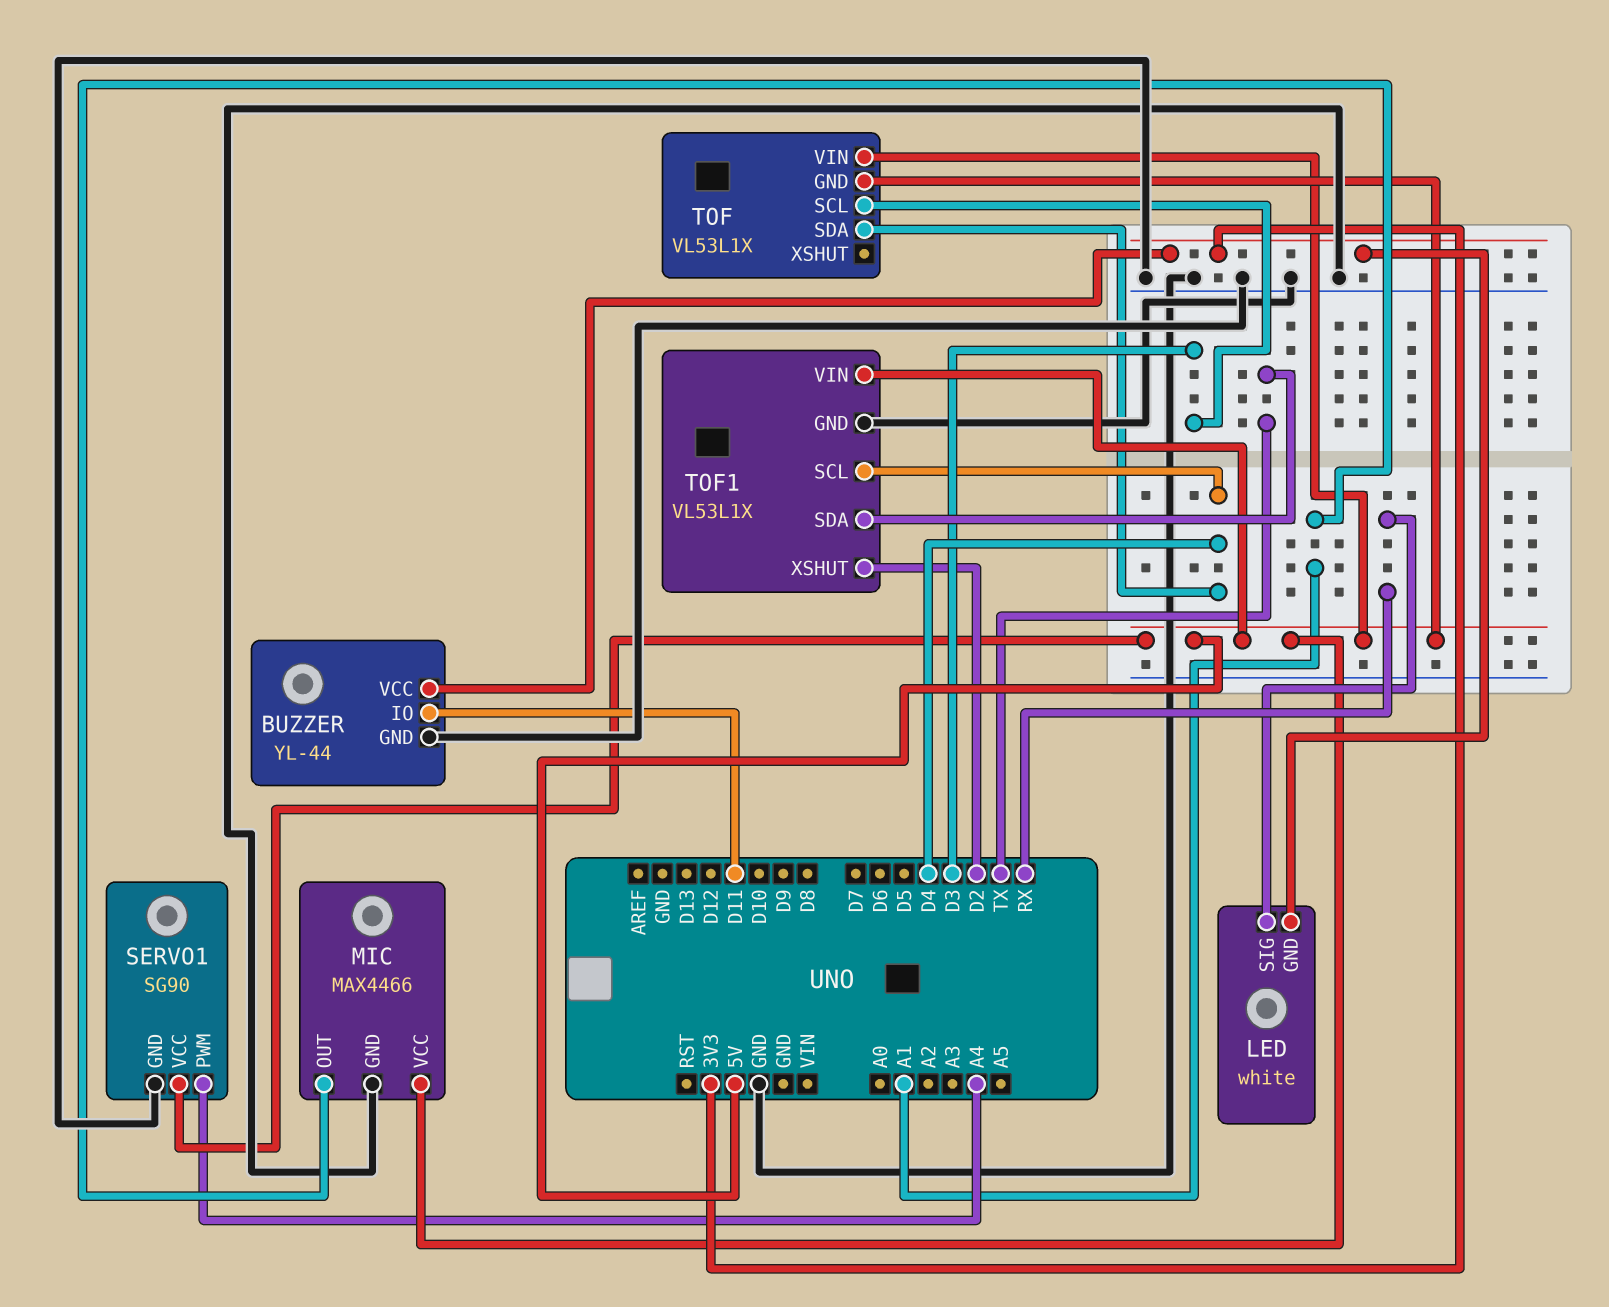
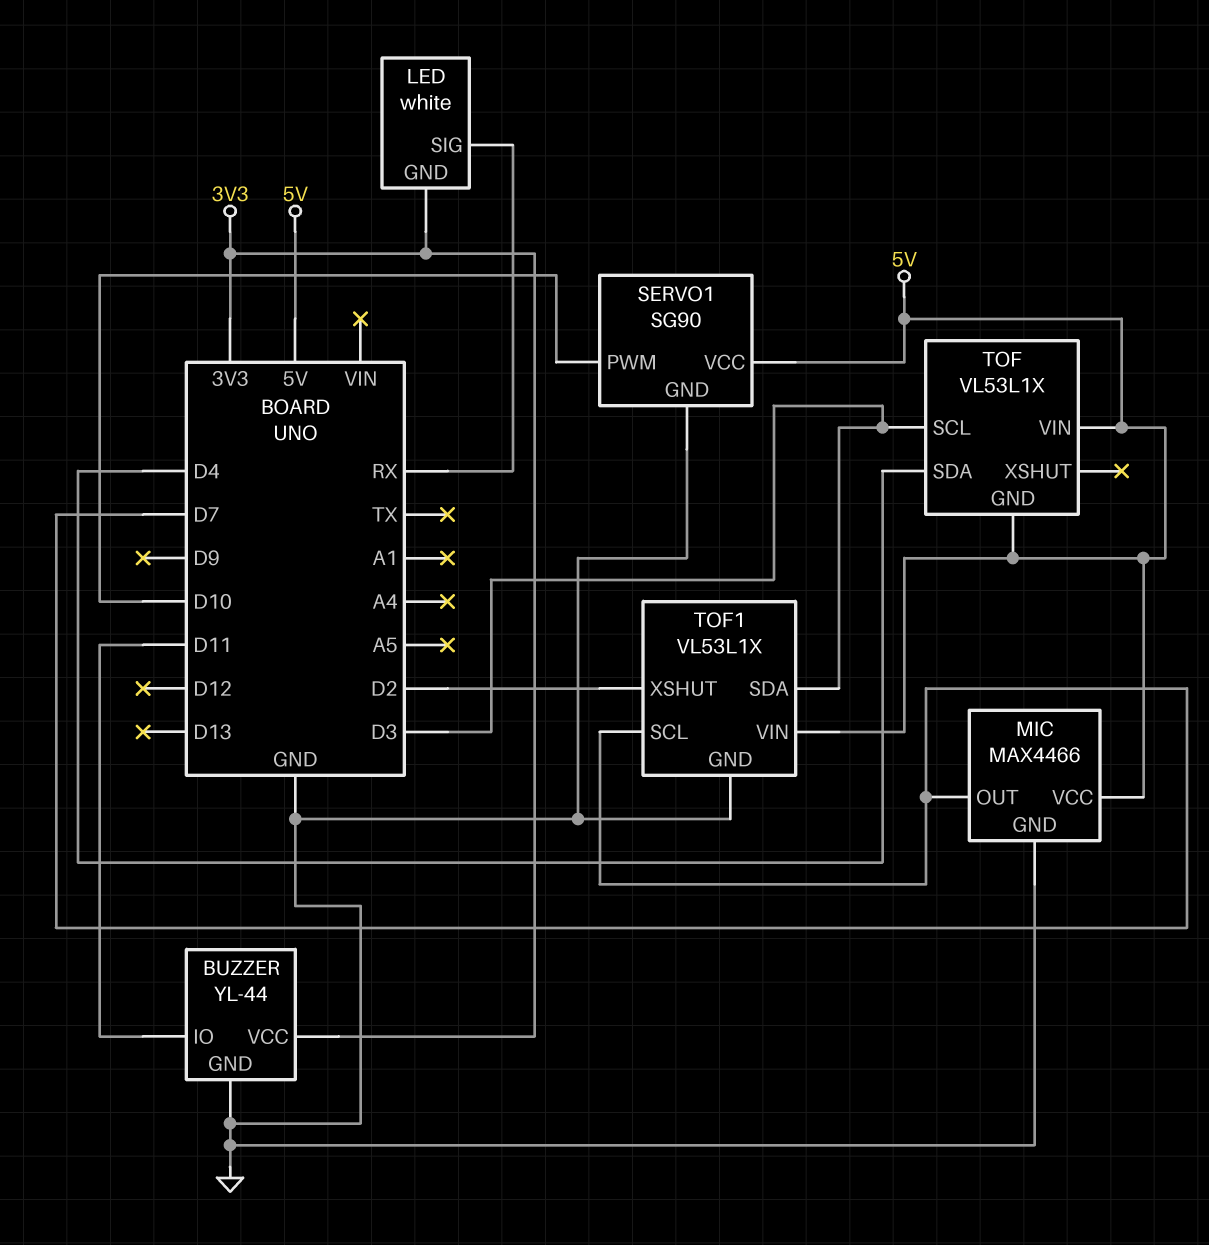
MIC pin OUT: A1 -> D7
SERVO1 pin PWM: A4 -> D10
TOF1 pin SCL: D4 -> D7
TOF1 pin SDA: TX -> D3

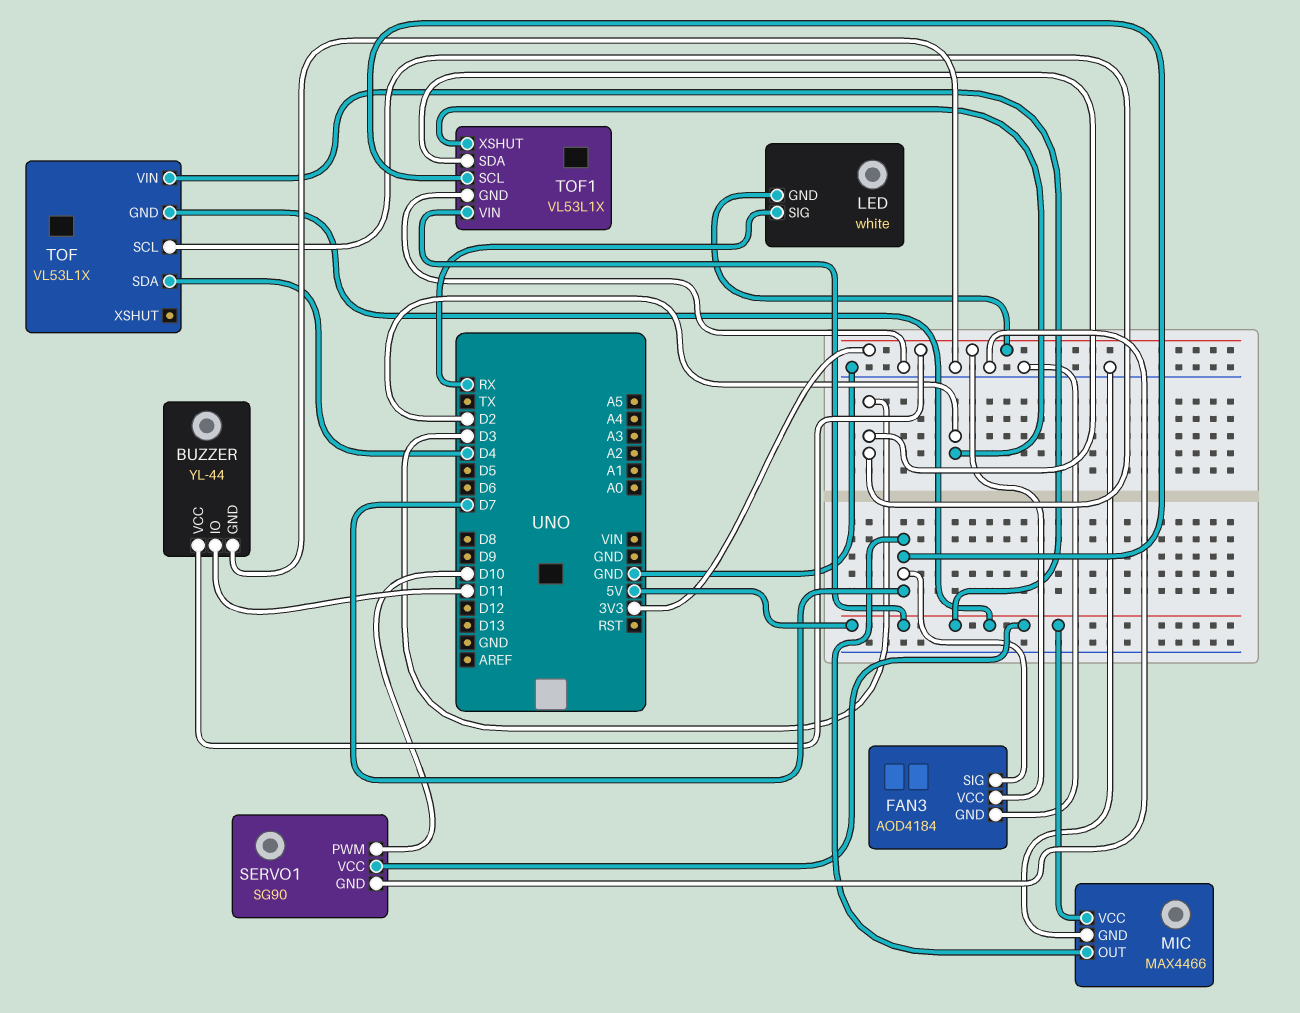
FAN3: none -> AOD4184
FAN3 pin GND: none -> GND
FAN3 pin SIG: none -> D7
FAN3 pin VCC: none -> 3V3

